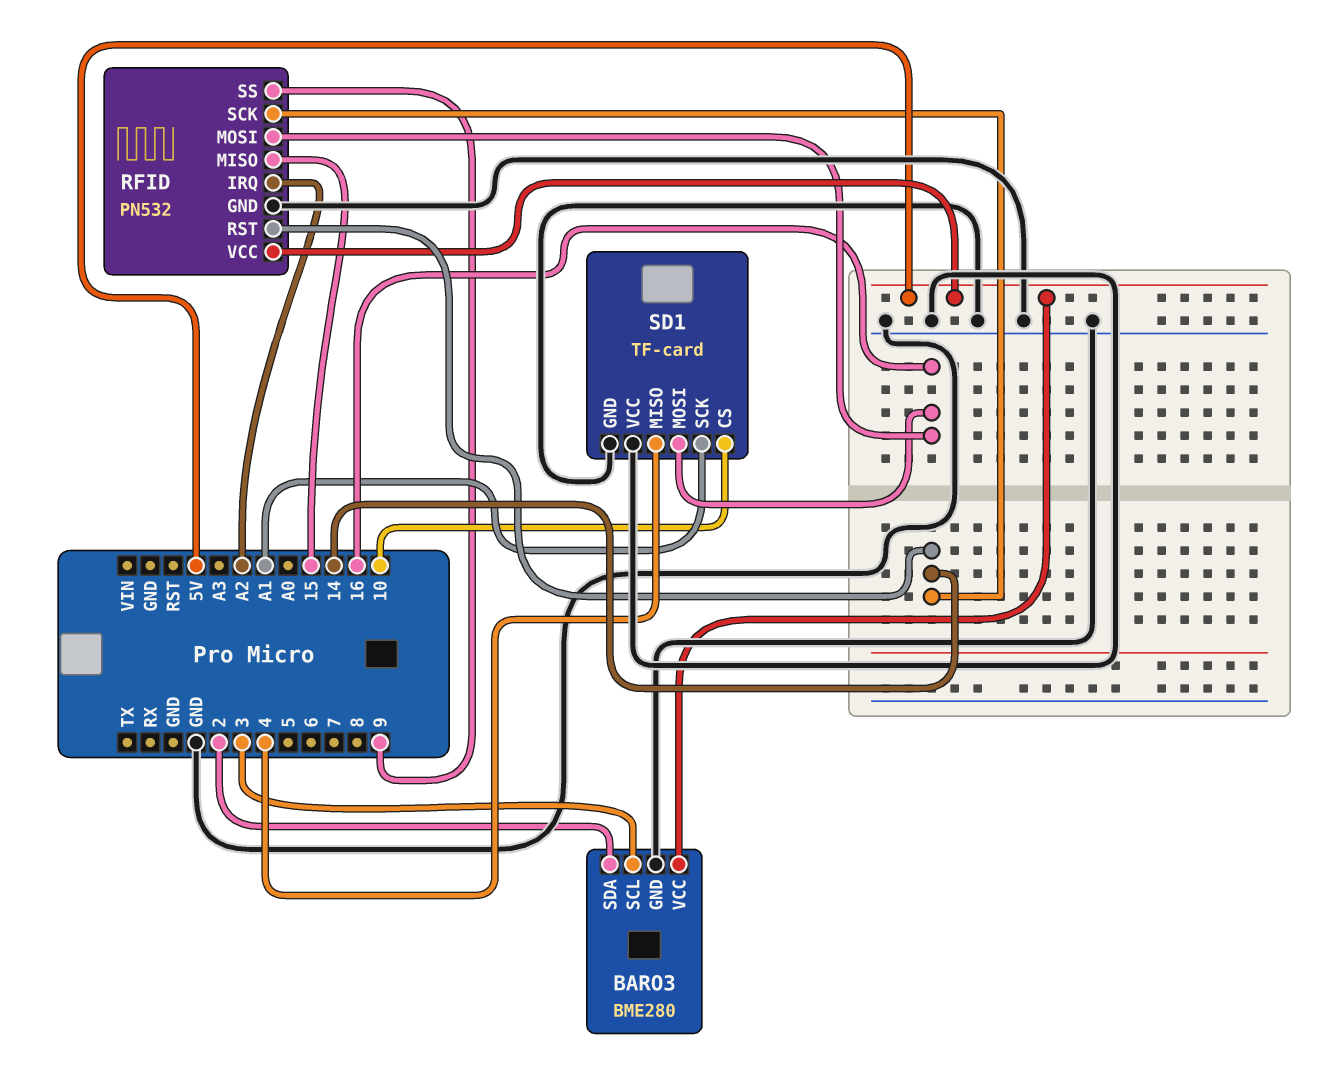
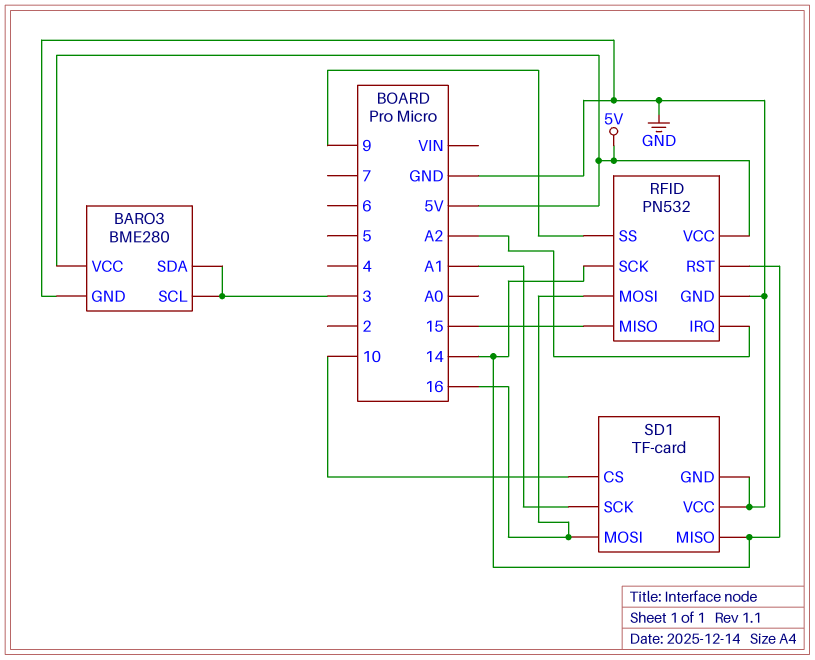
BARO3 pin SDA: 2 -> 3
SD1 pin MISO: 4 -> 14

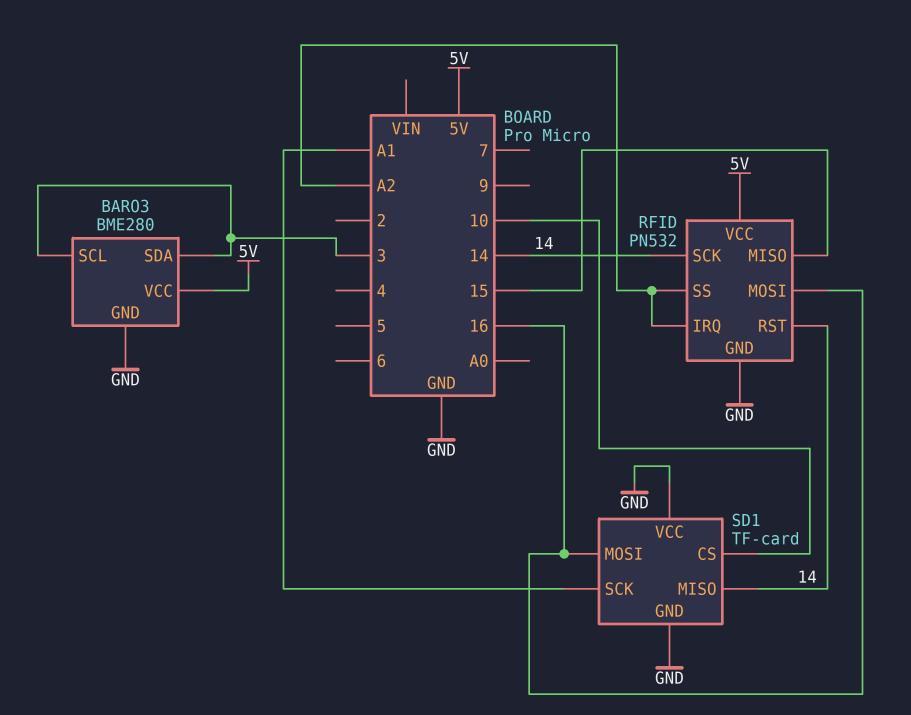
RFID pin SS: 9 -> A2

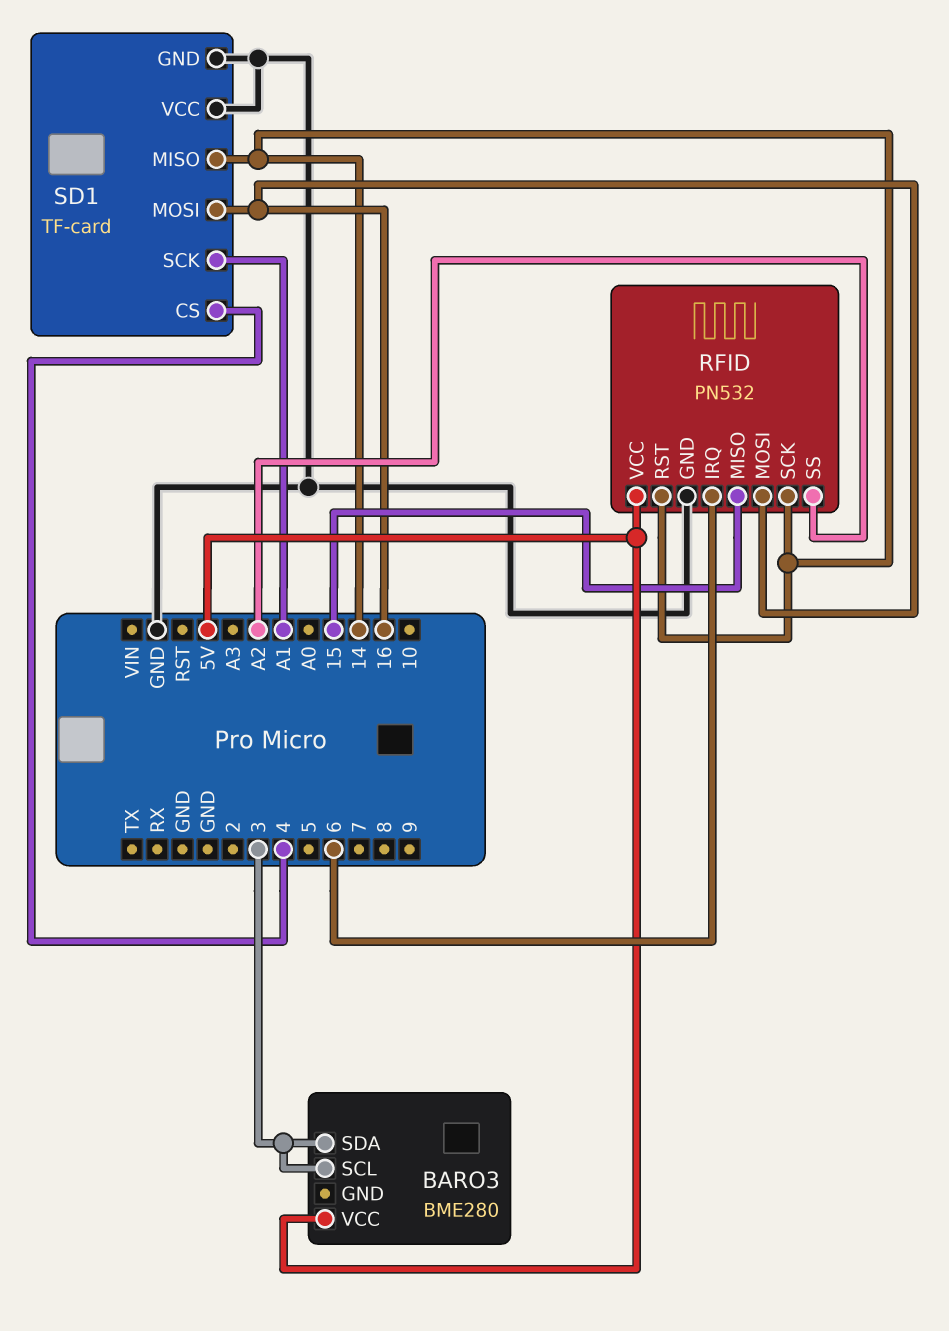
BARO3 pin GND: GND -> none
RFID pin IRQ: A2 -> 6
SD1 pin CS: 10 -> 4

